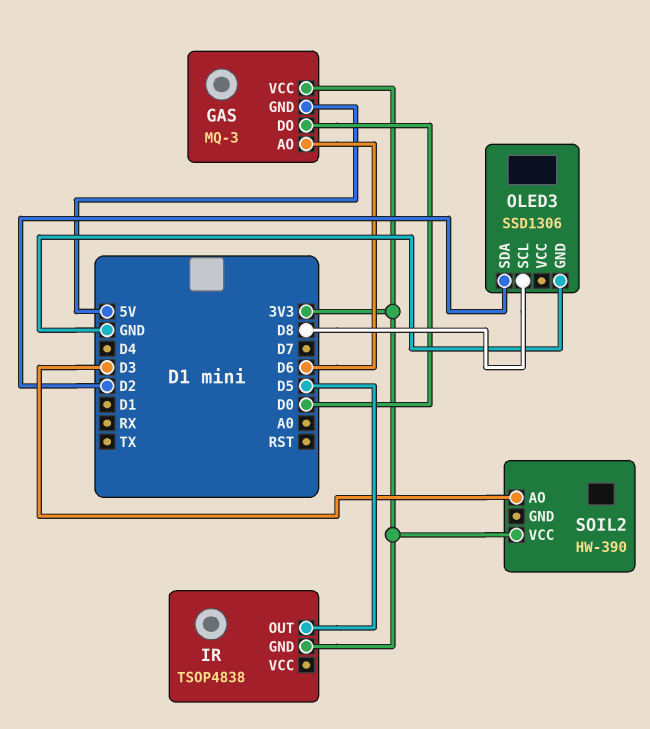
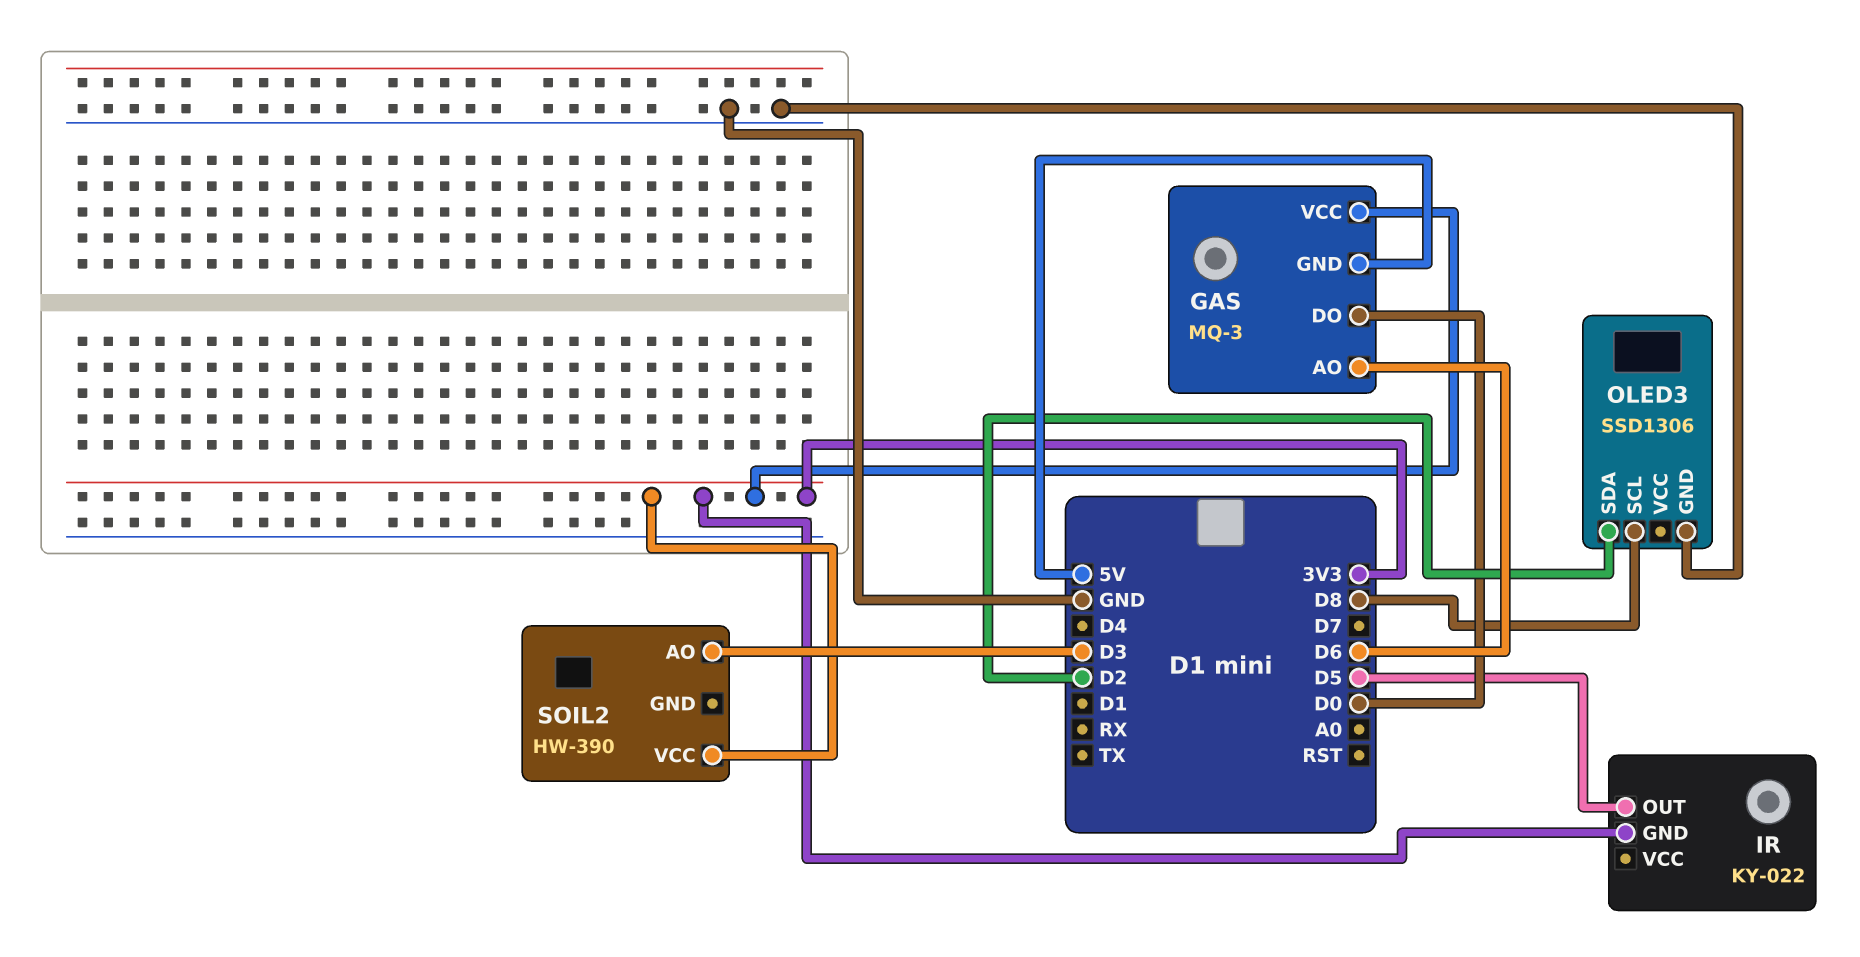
IR: TSOP4838 -> KY-022

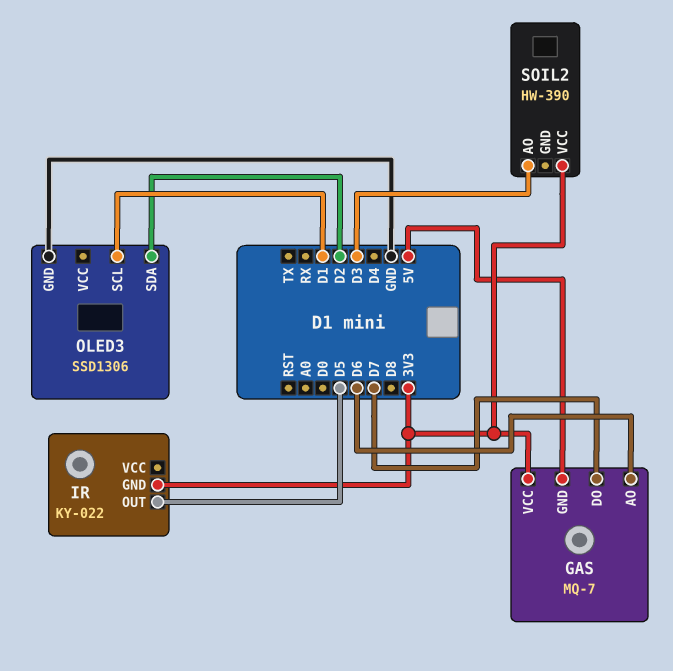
GAS: MQ-3 -> MQ-7
GAS pin DO: D0 -> D7
OLED3 pin SCL: D8 -> D1

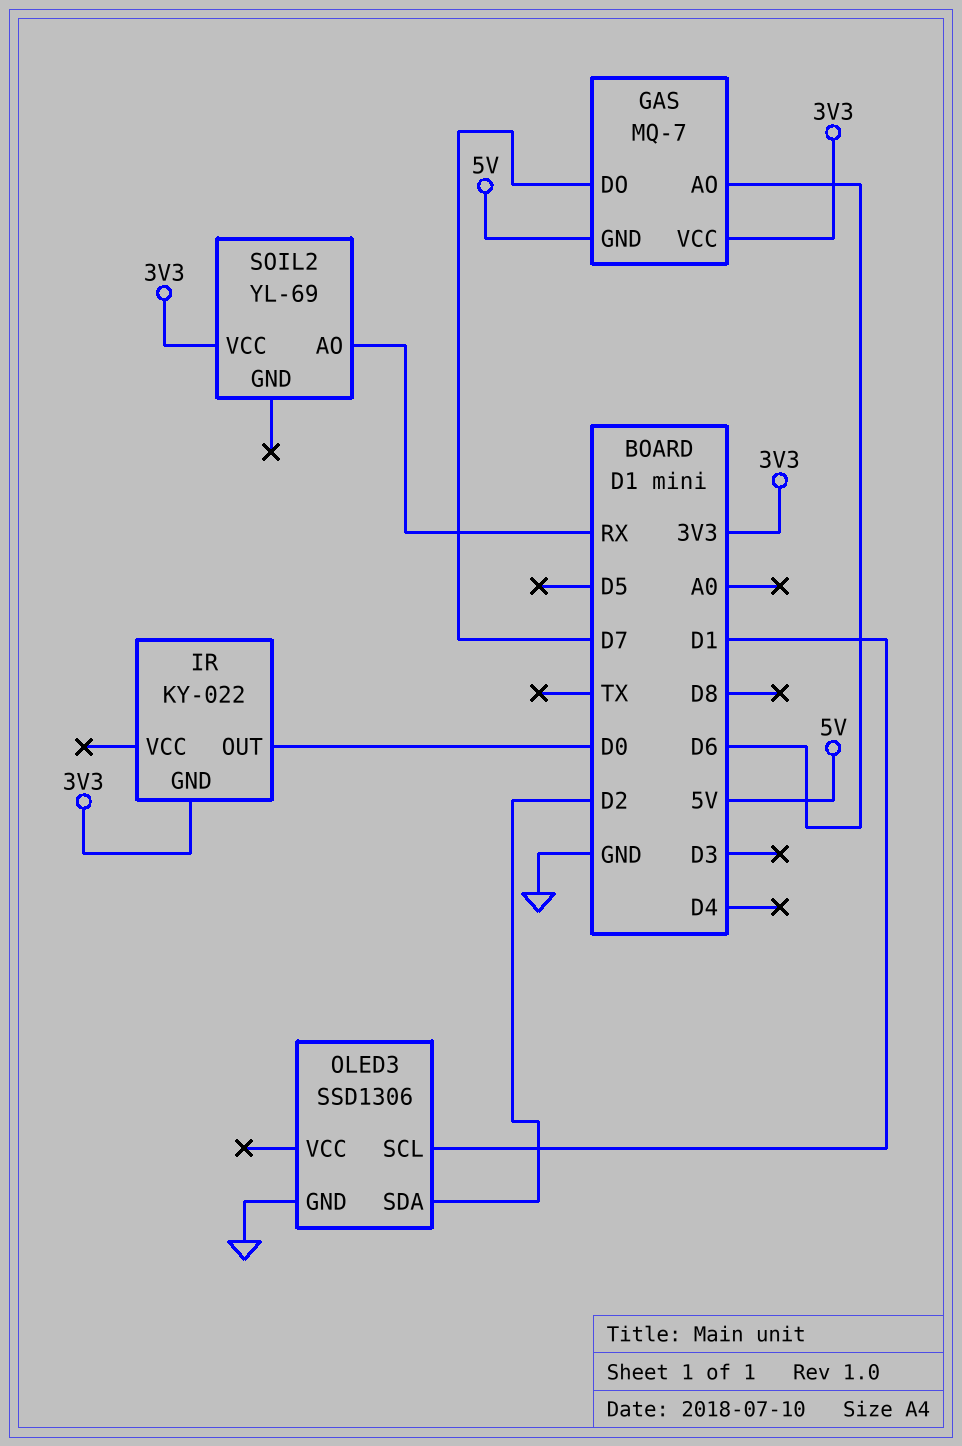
IR pin OUT: D5 -> D0
SOIL2: HW-390 -> YL-69
SOIL2 pin AO: D3 -> RX

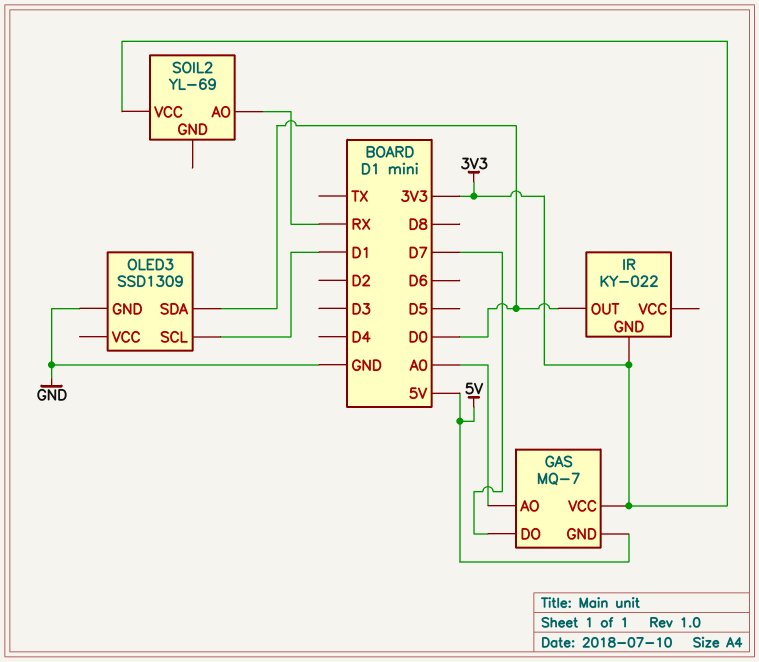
GAS pin AO: D6 -> A0
OLED3: SSD1306 -> SSD1309
OLED3 pin SDA: D2 -> D0

